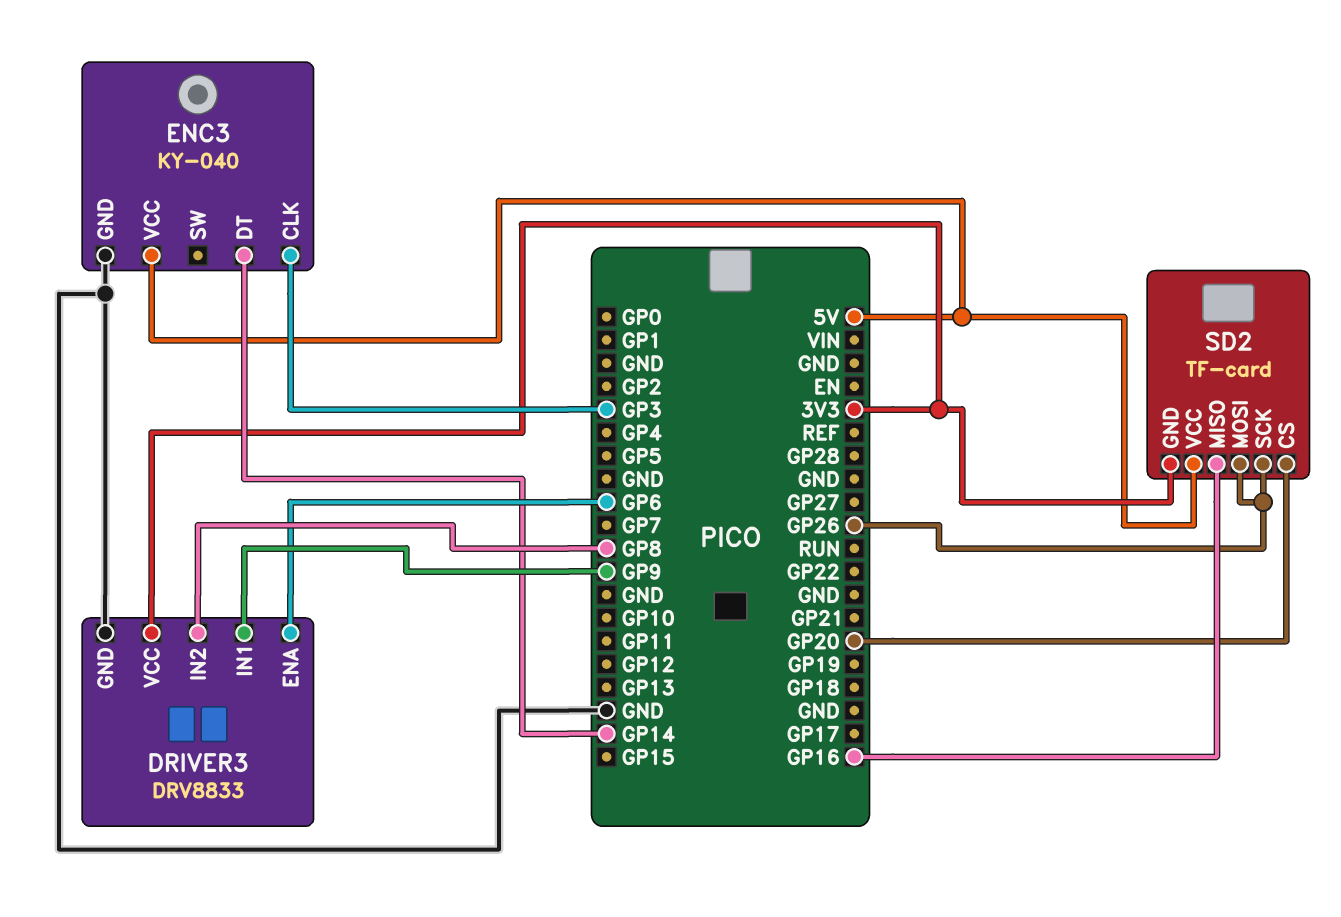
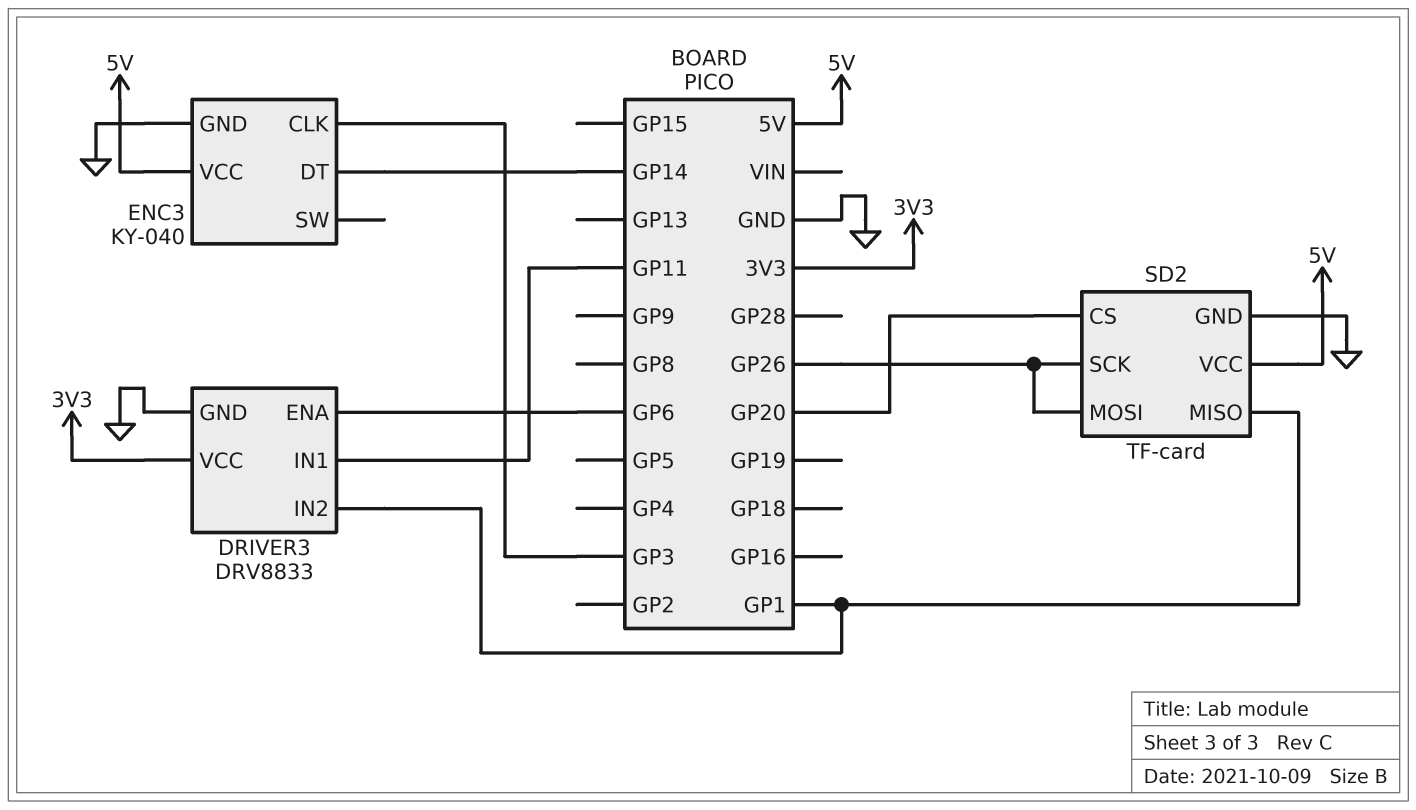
DRIVER3 pin IN1: GP9 -> GP11
DRIVER3 pin IN2: GP8 -> GP1
SD2 pin GND: 3V3 -> GND
SD2 pin MISO: GP16 -> GP1

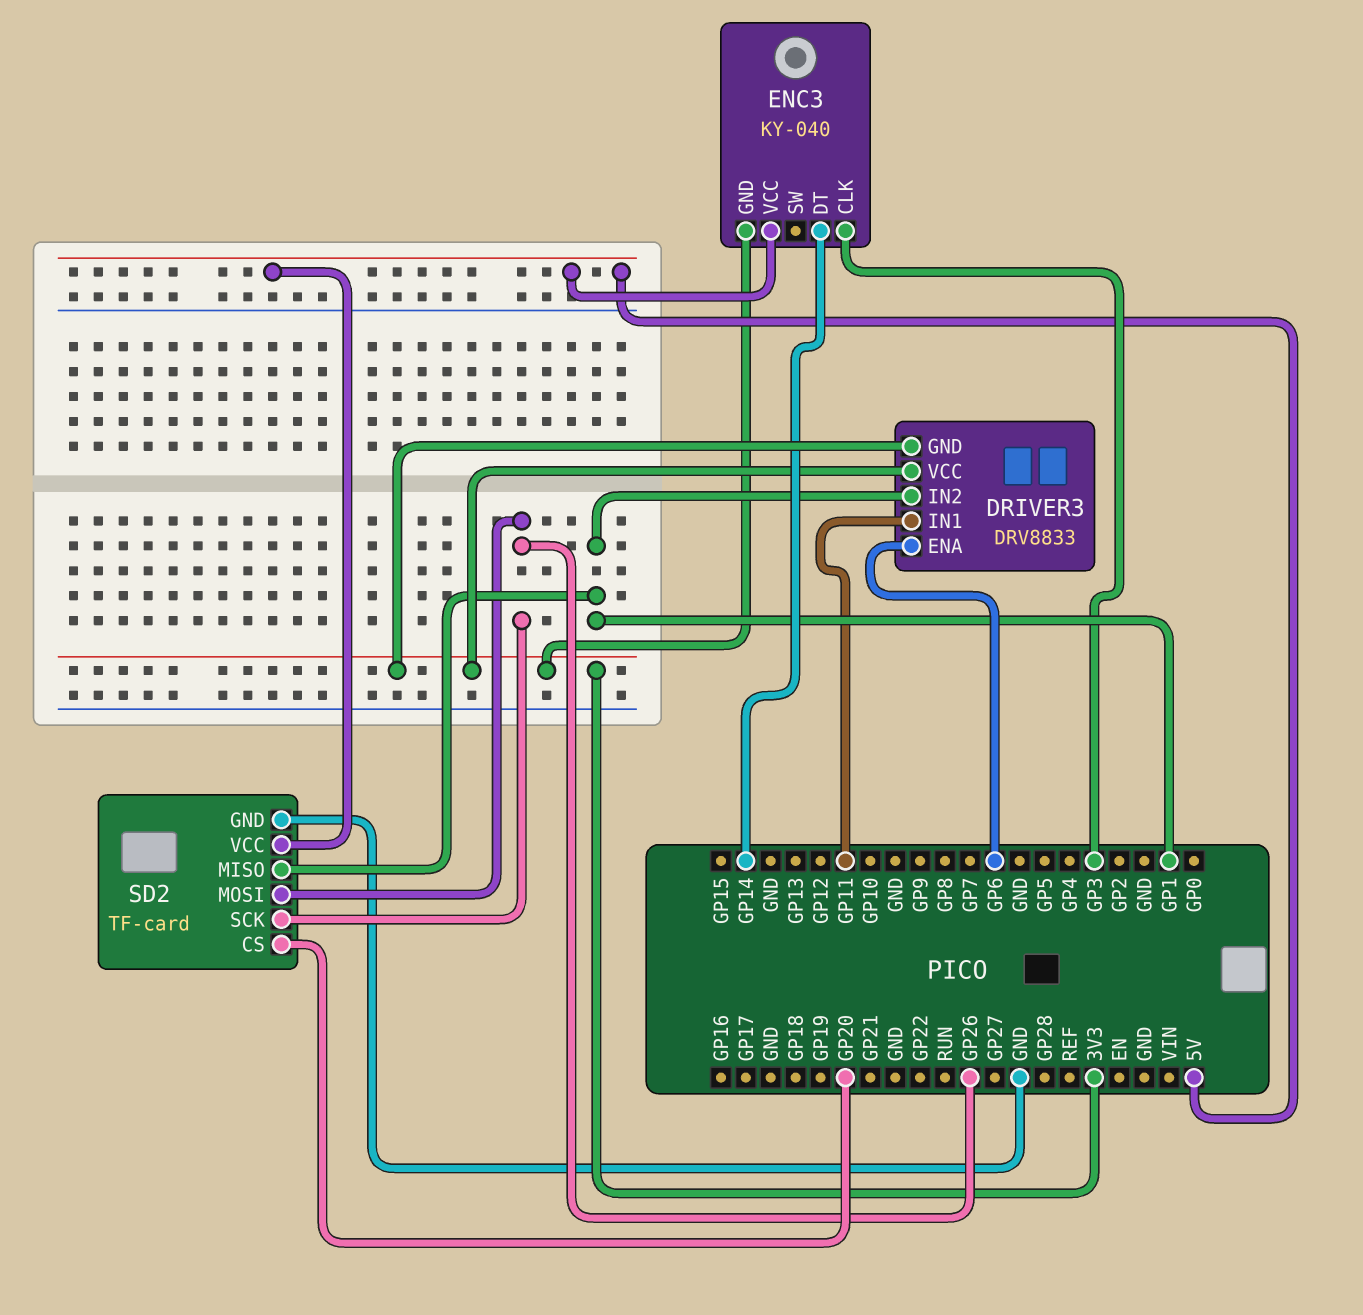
DRIVER3 pin GND: GND -> 3V3
ENC3 pin GND: GND -> 3V3

